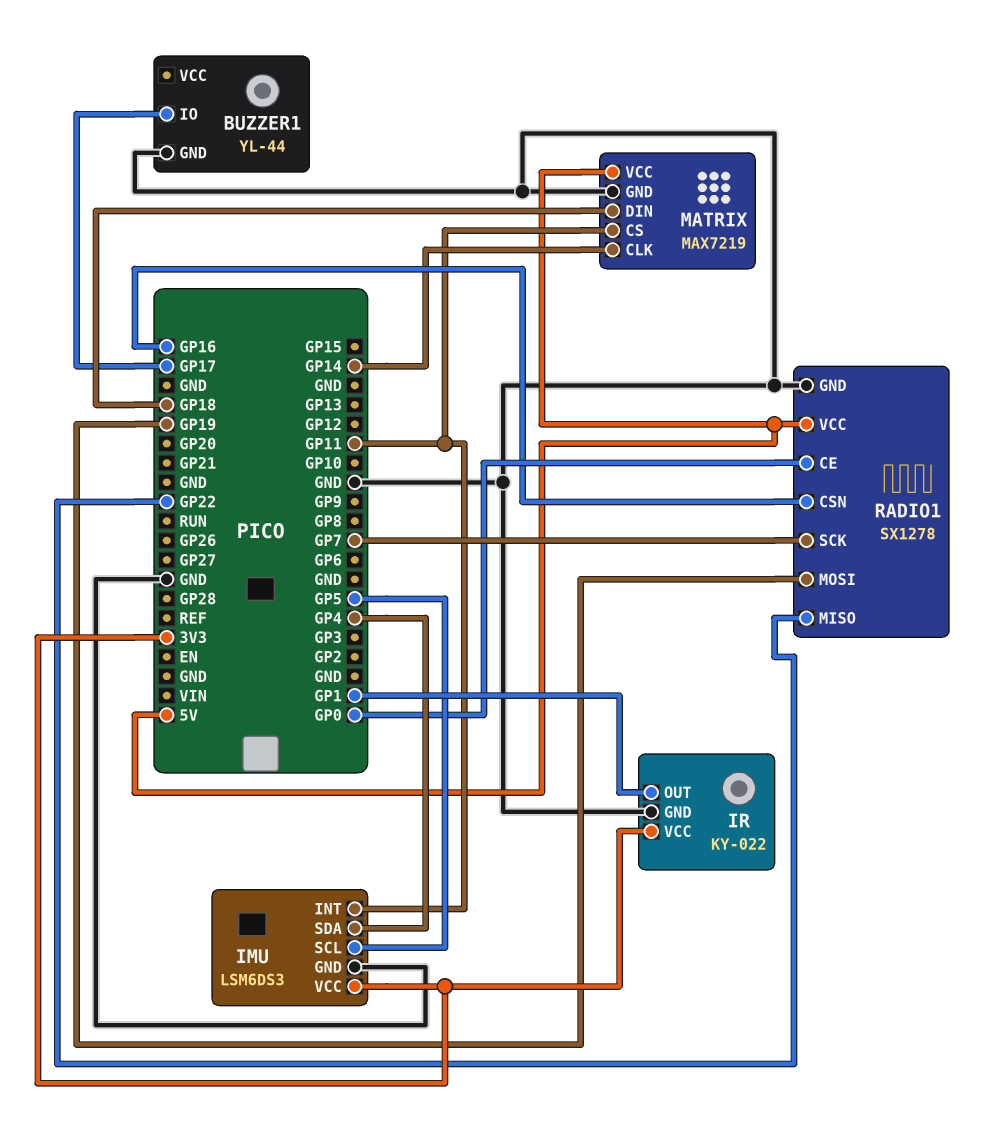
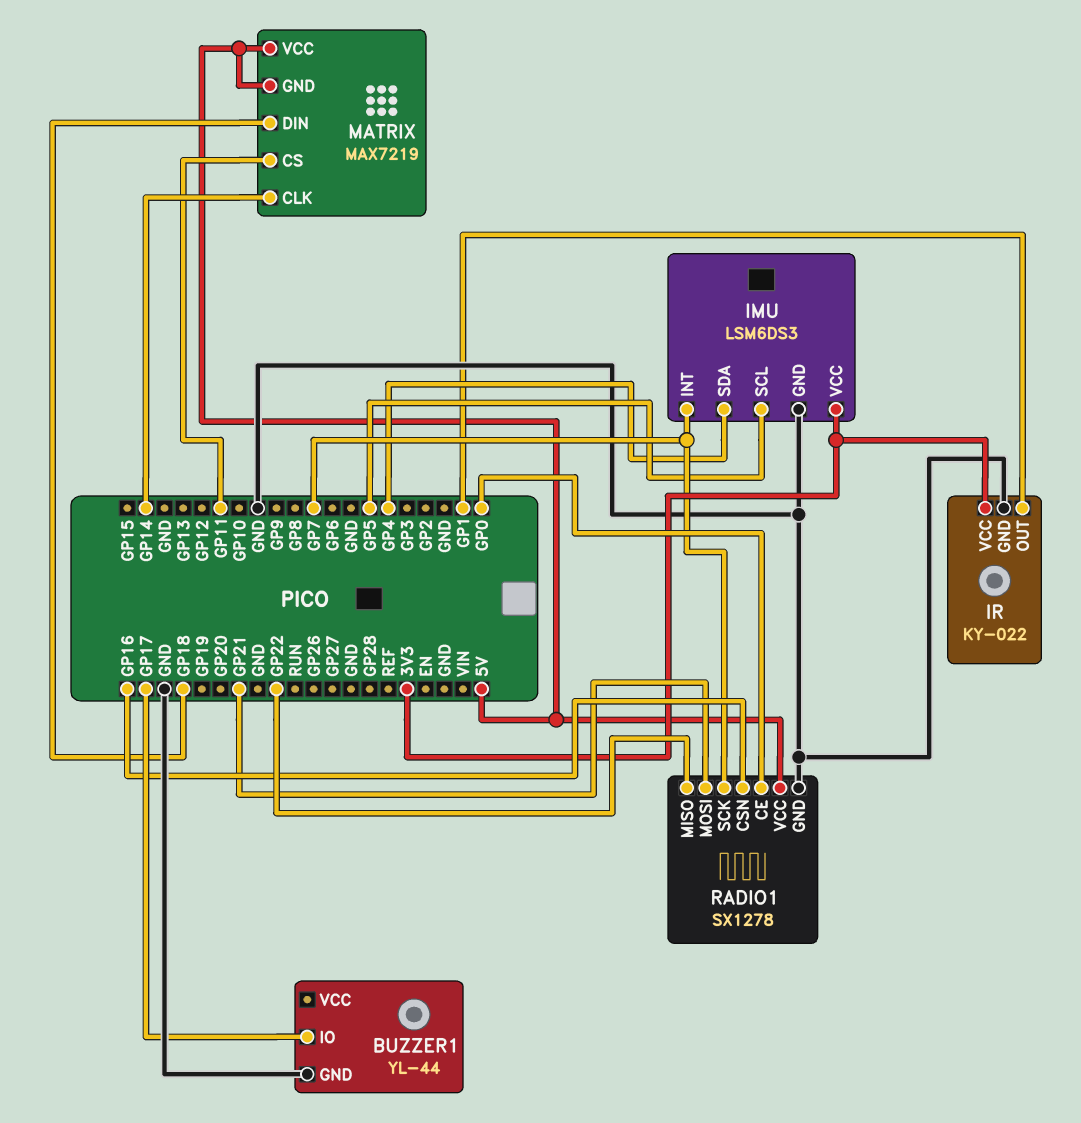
IMU pin INT: GP11 -> GP7
MATRIX pin GND: GND -> 5V
RADIO1 pin MOSI: GP19 -> GP21

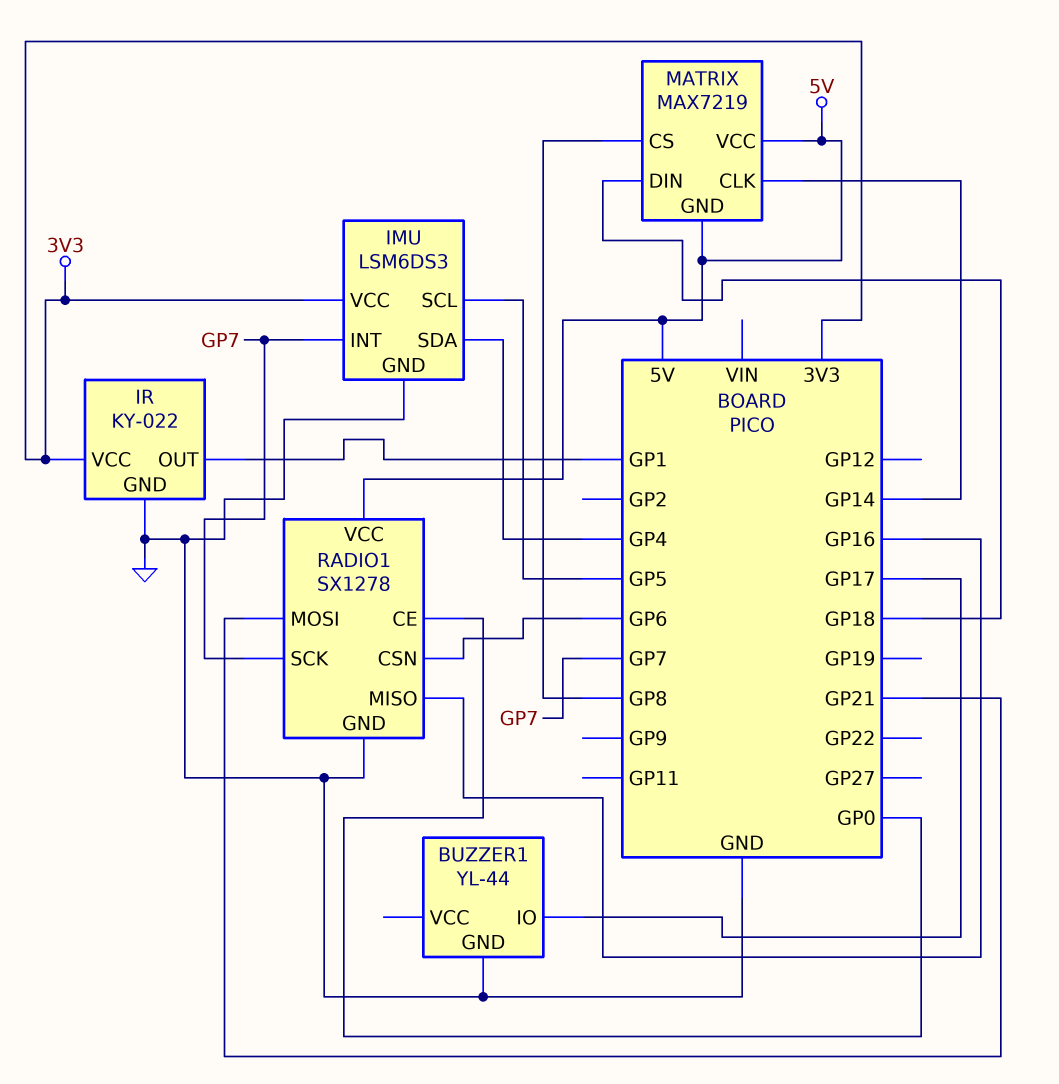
MATRIX pin CS: GP11 -> GP8
RADIO1 pin CSN: GP16 -> GP6
RADIO1 pin MISO: GP22 -> GP16

